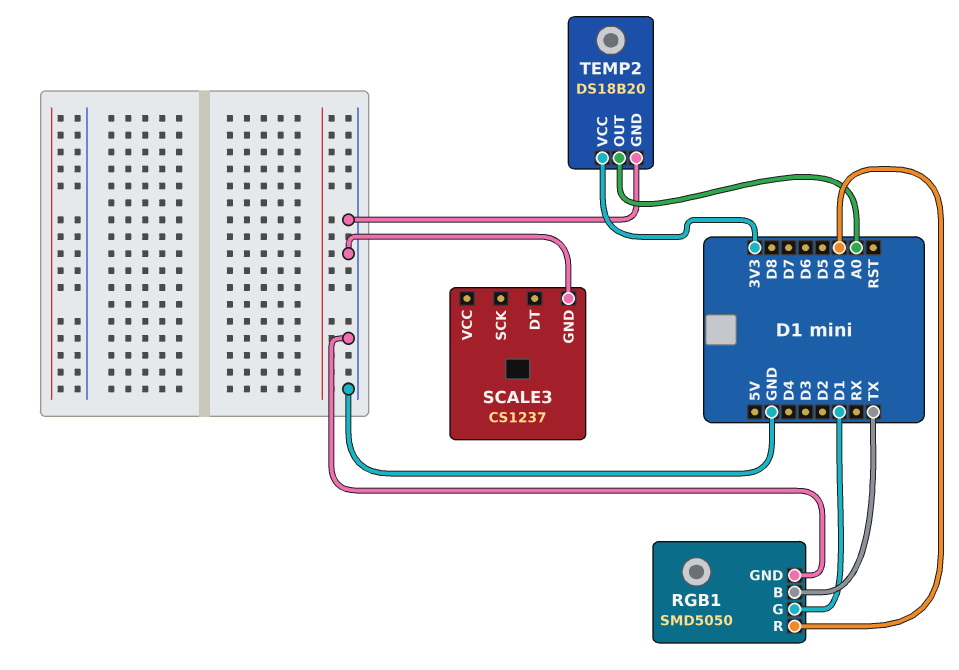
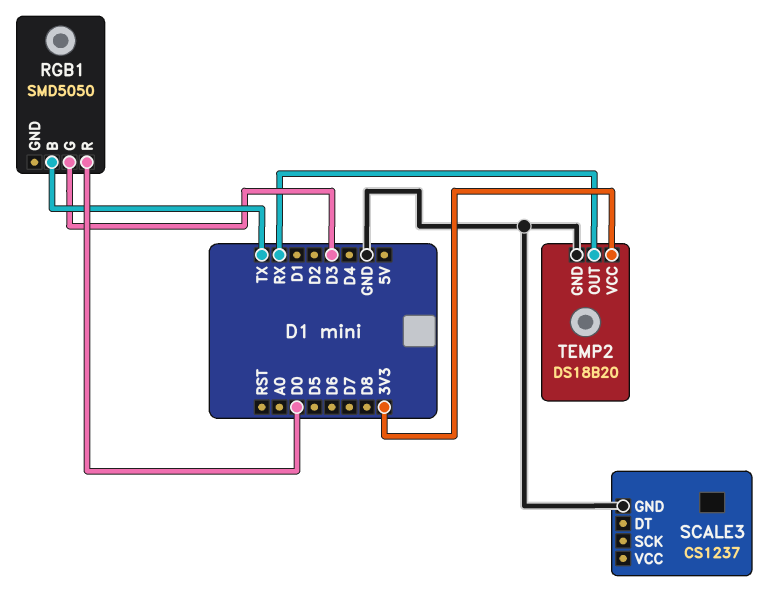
RGB1 pin G: D1 -> D3
RGB1 pin GND: GND -> none
TEMP2 pin OUT: A0 -> RX

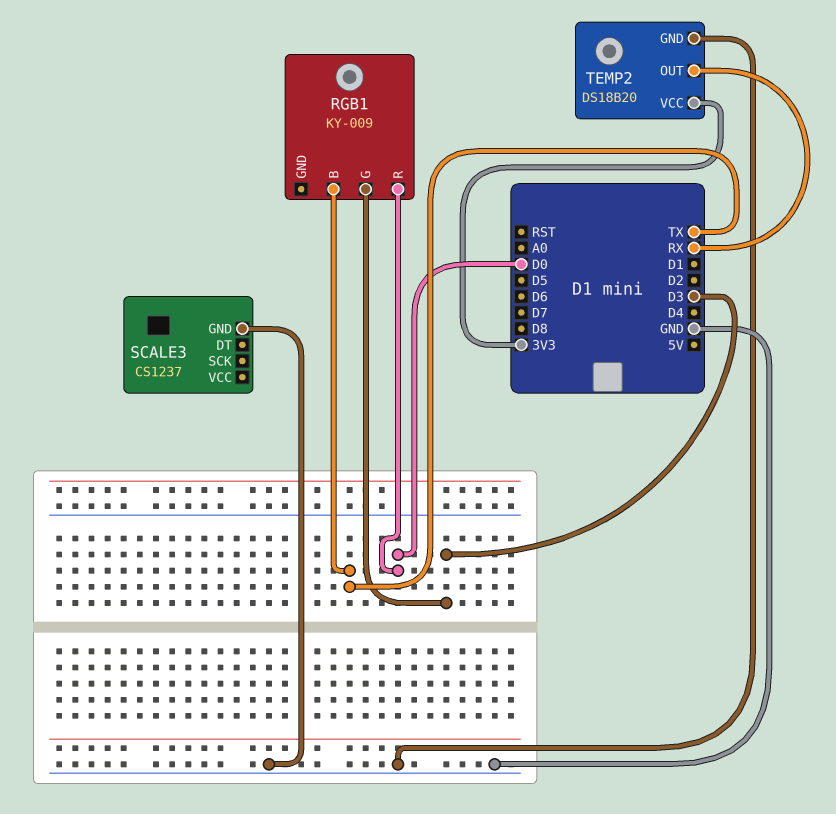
RGB1: SMD5050 -> KY-009

